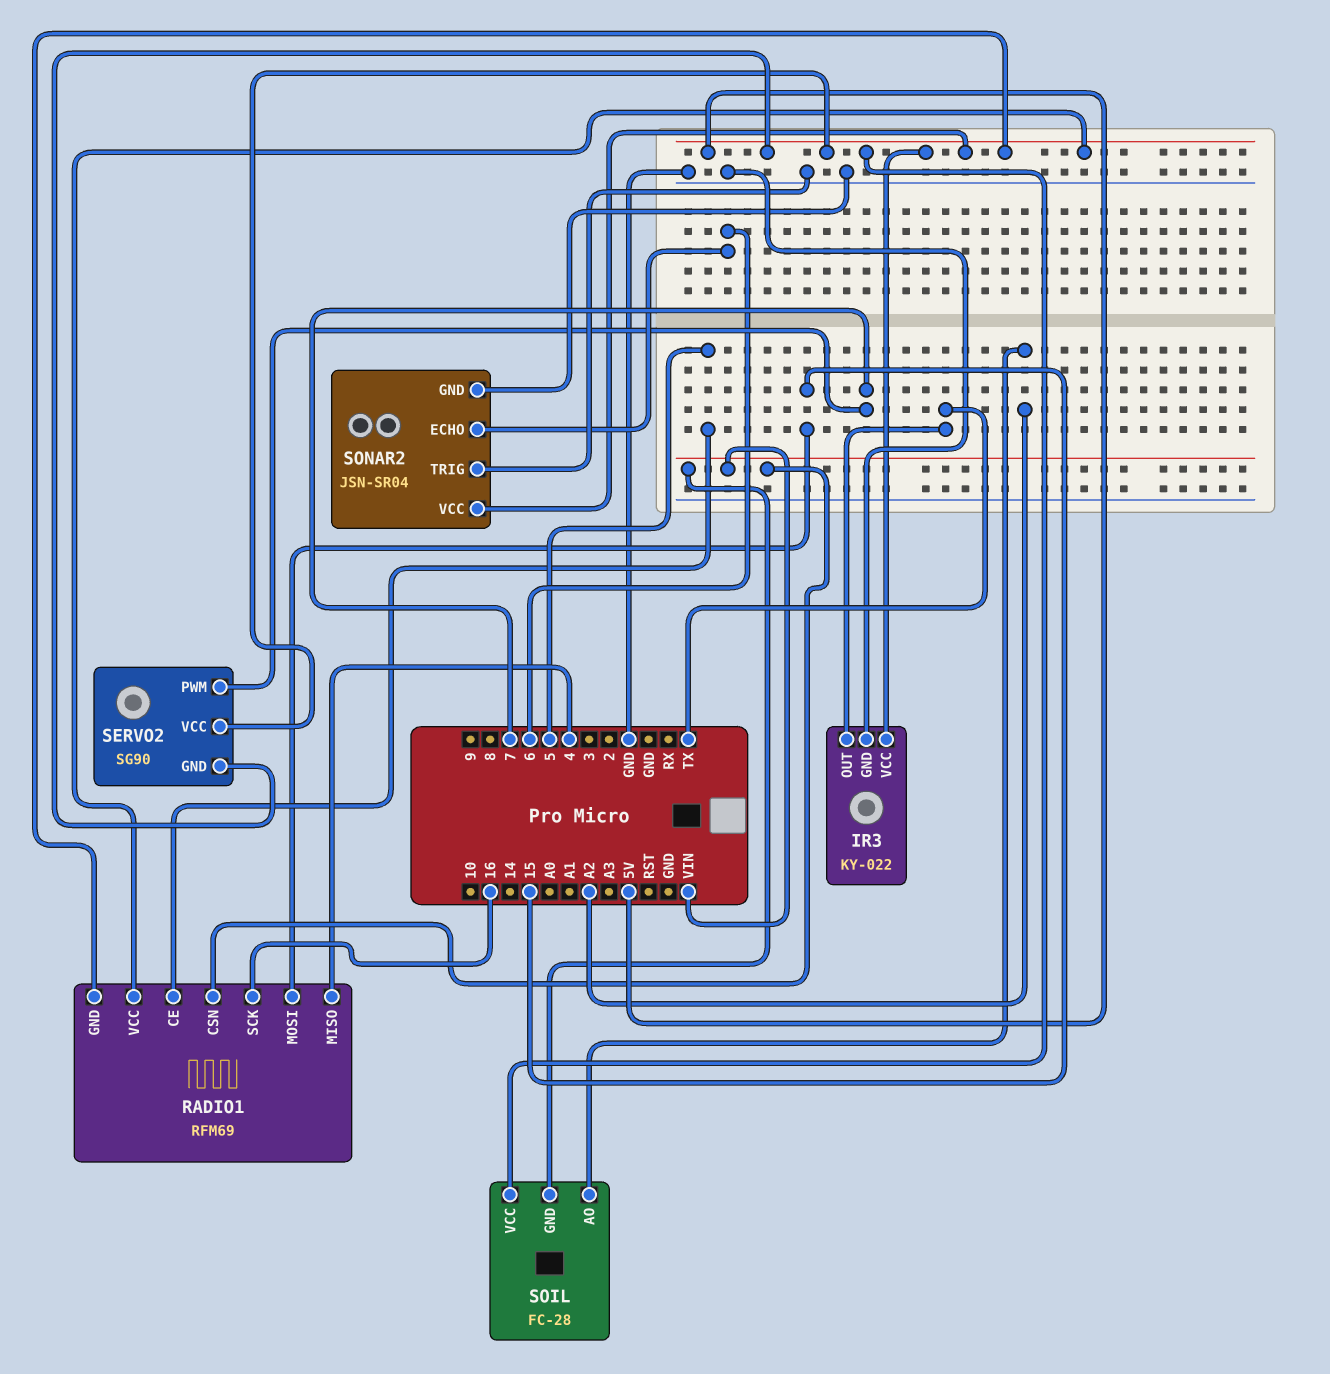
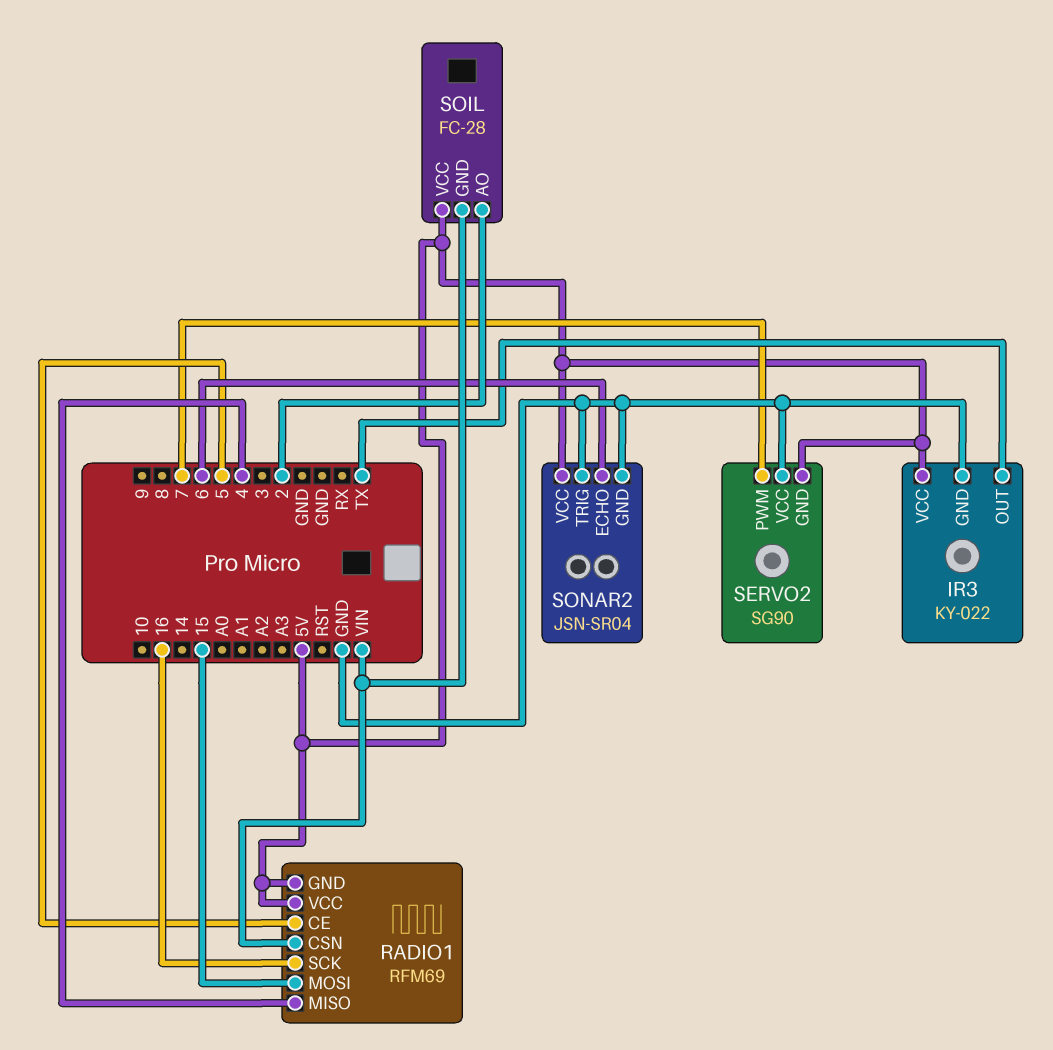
SERVO2 pin VCC: 5V -> GND
SOIL pin AO: A2 -> 2

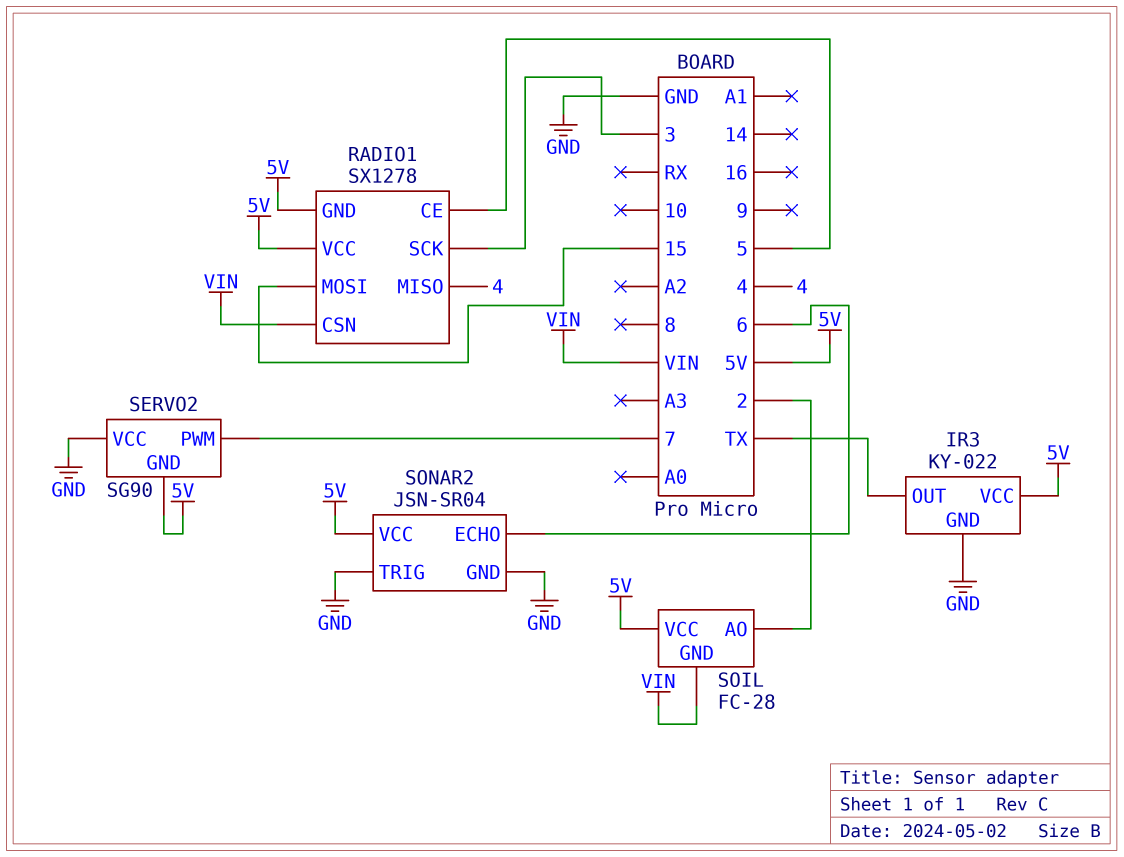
RADIO1: RFM69 -> SX1278
RADIO1 pin SCK: 16 -> 3

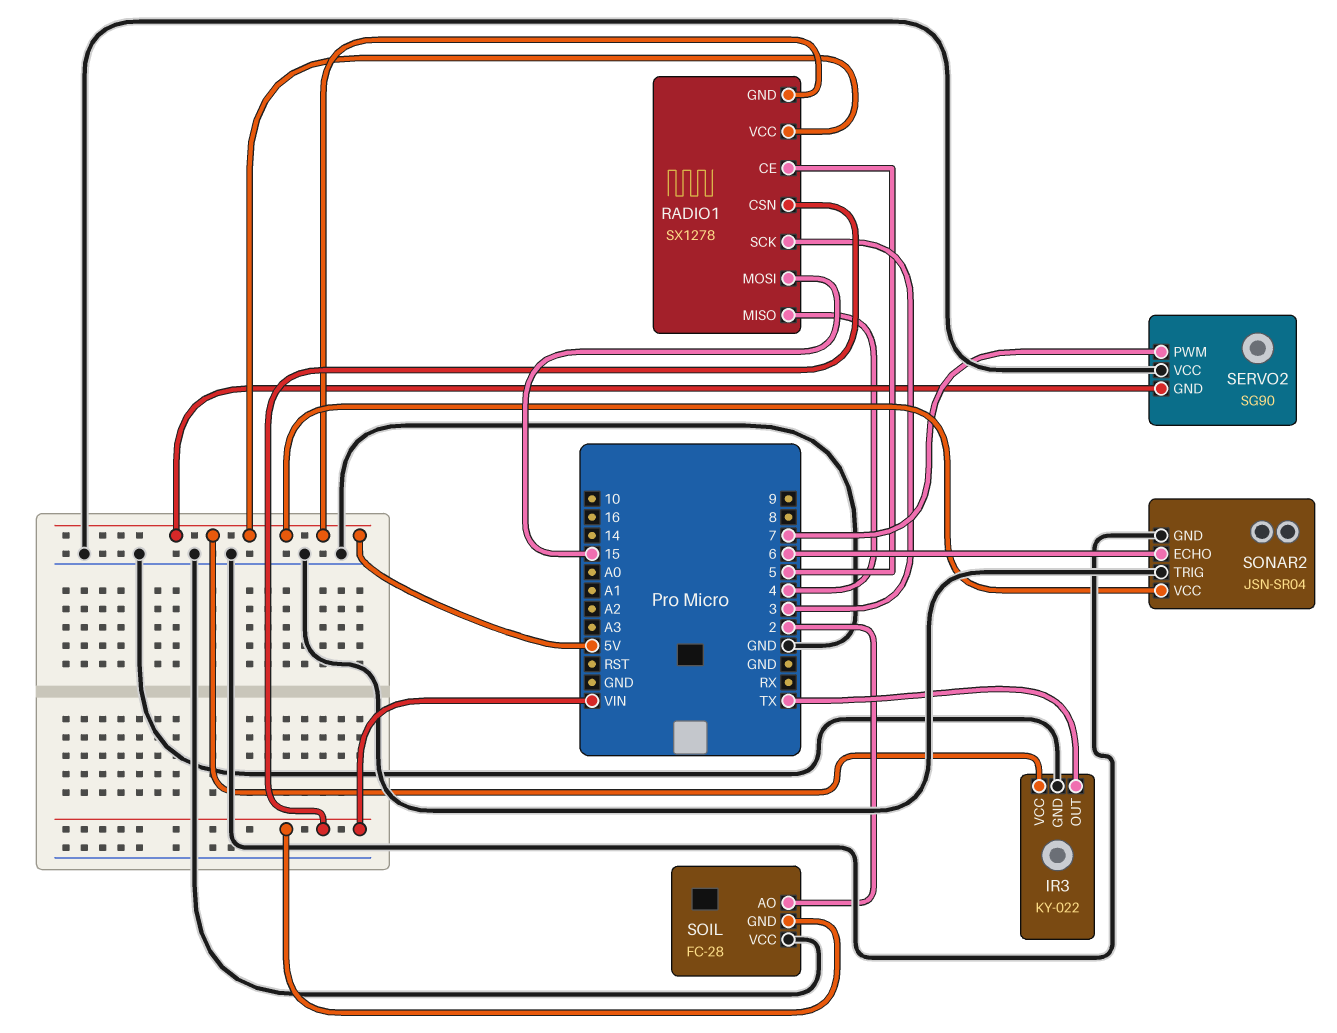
SOIL pin VCC: 5V -> GND

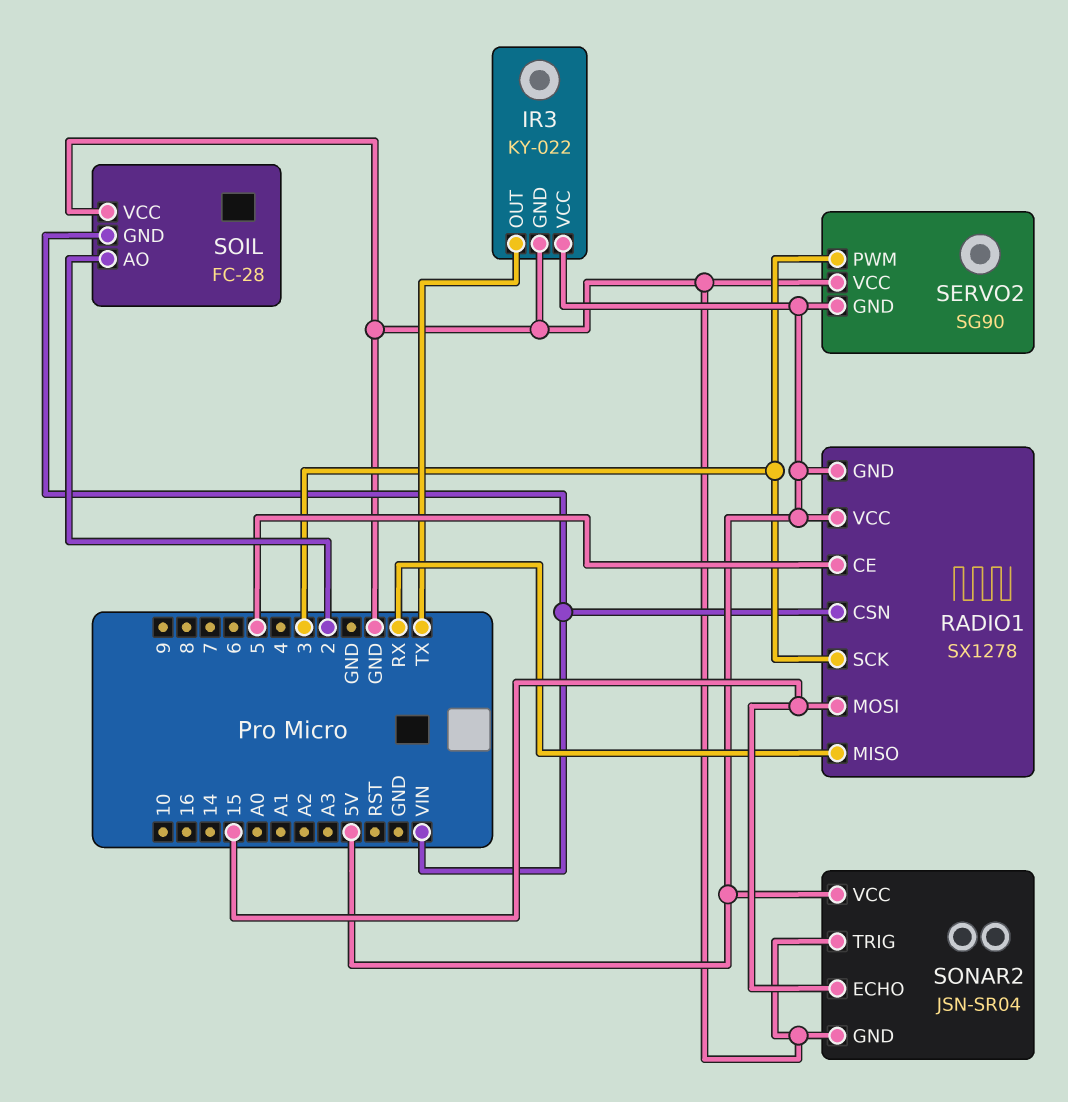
RADIO1 pin MISO: 4 -> RX
SERVO2 pin PWM: 7 -> 3
SONAR2 pin ECHO: 6 -> 15

